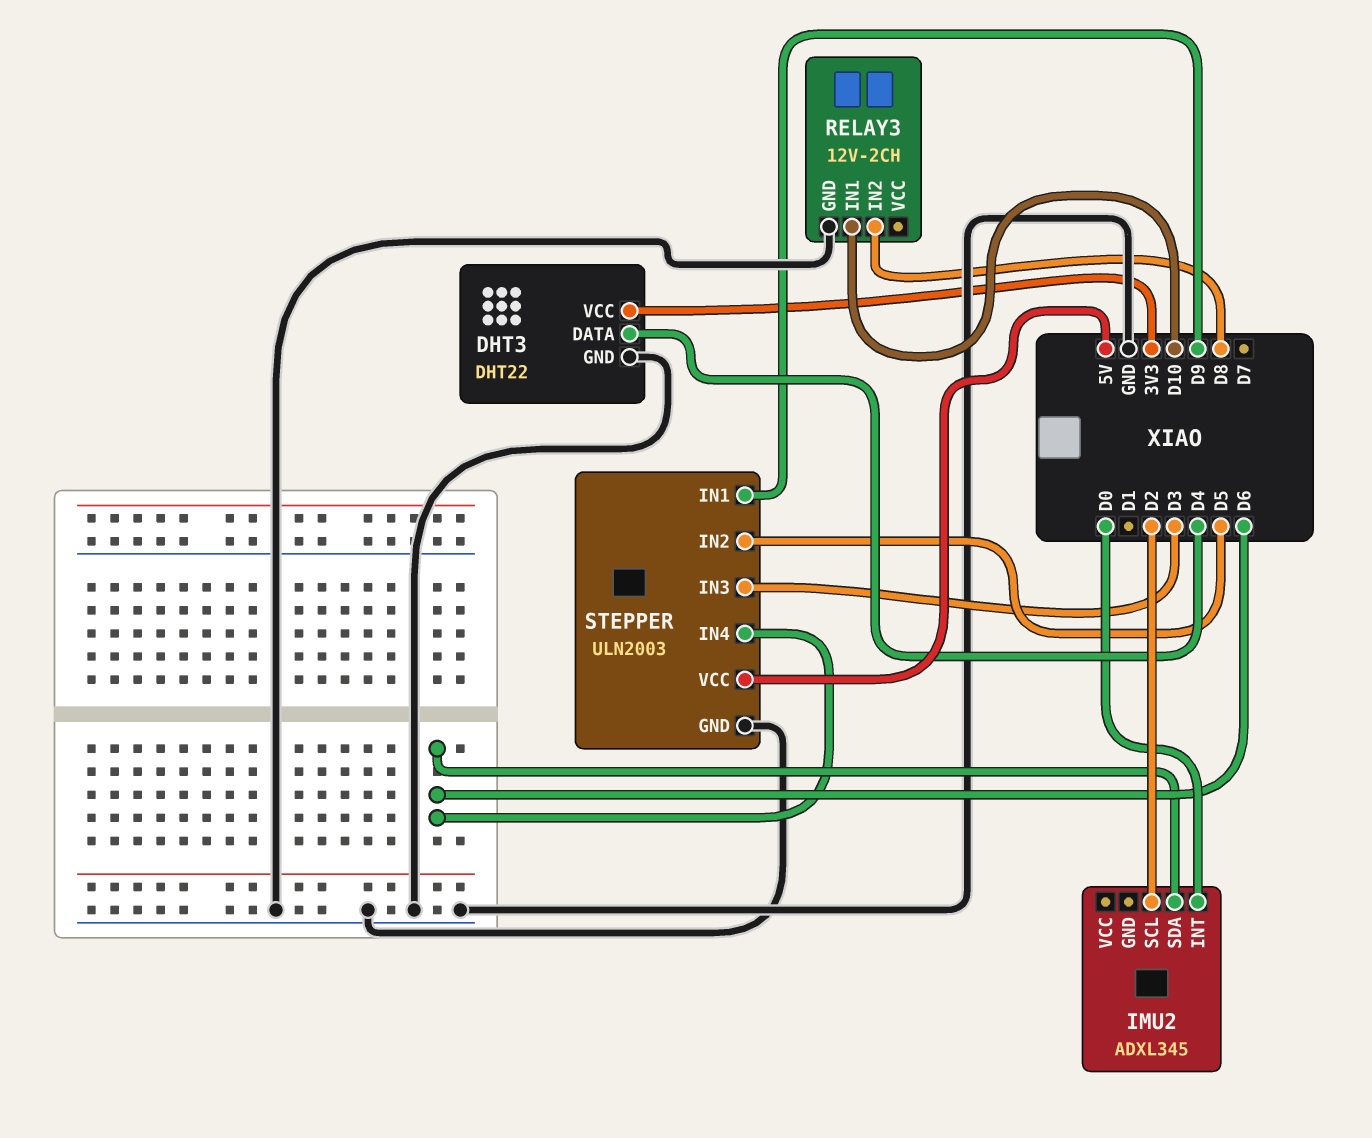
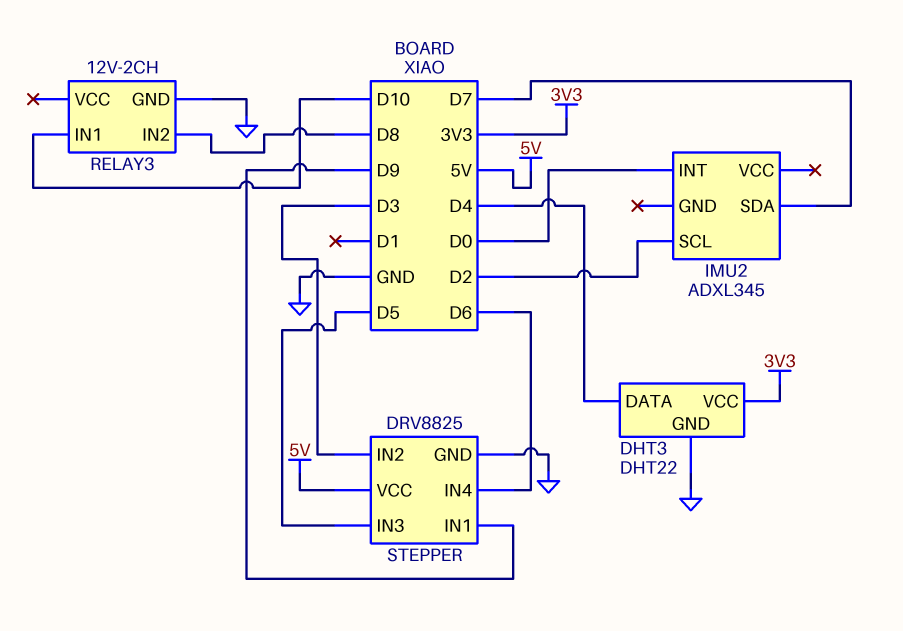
IMU2 pin SDA: D6 -> D7
STEPPER: ULN2003 -> DRV8825
STEPPER pin IN2: D5 -> D3
STEPPER pin IN3: D3 -> D5

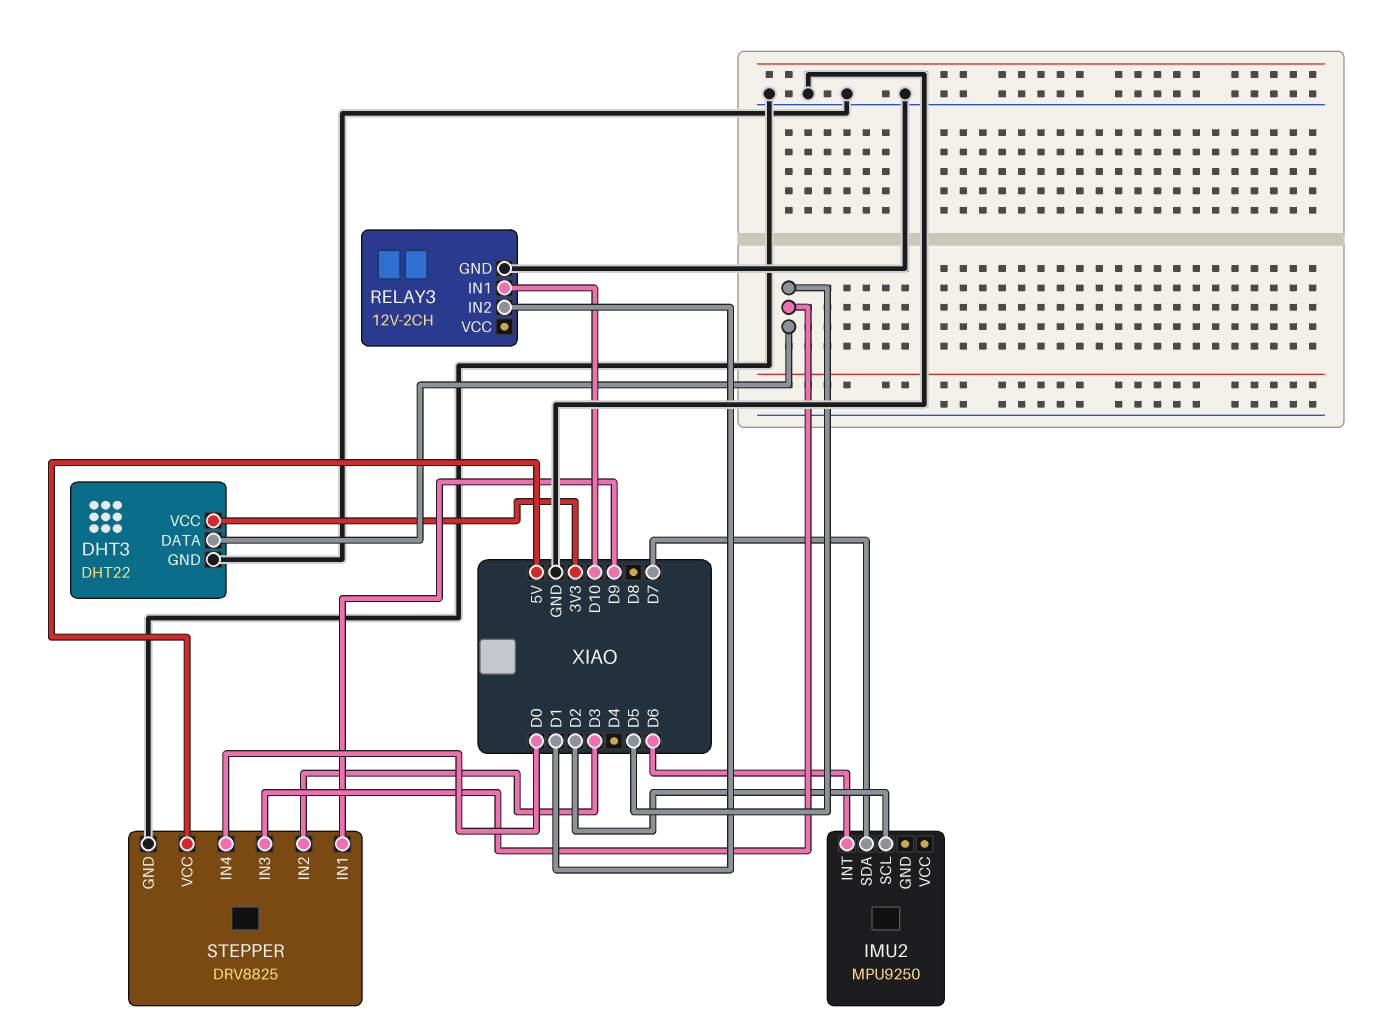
DHT3 pin DATA: D4 -> D5
IMU2: ADXL345 -> MPU9250
IMU2 pin INT: D0 -> D6
RELAY3 pin IN2: D8 -> D1
STEPPER pin IN4: D6 -> D0

